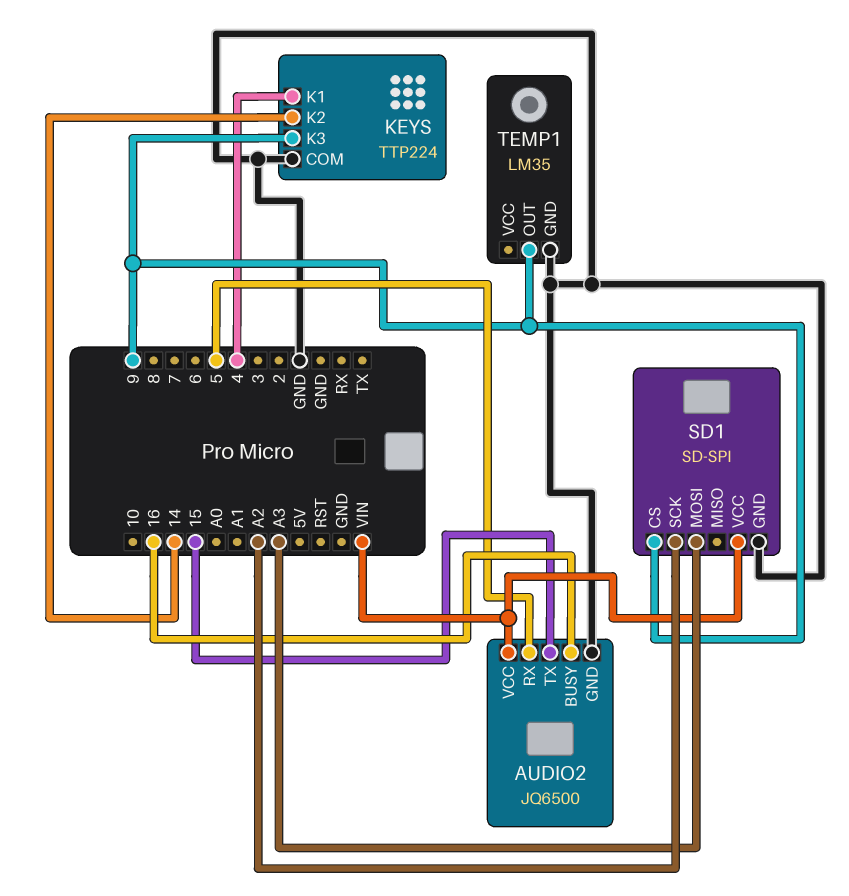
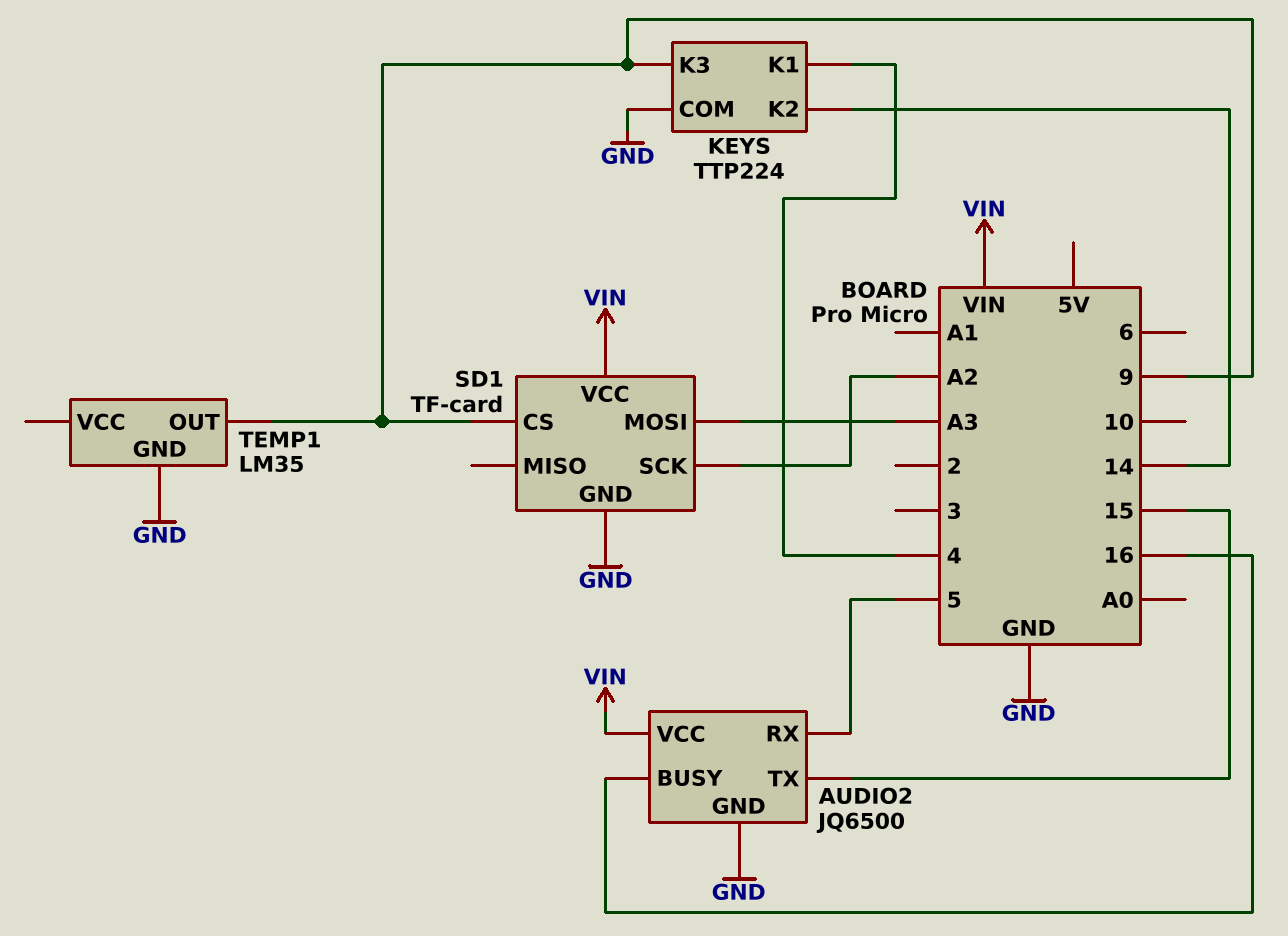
SD1: SD-SPI -> TF-card

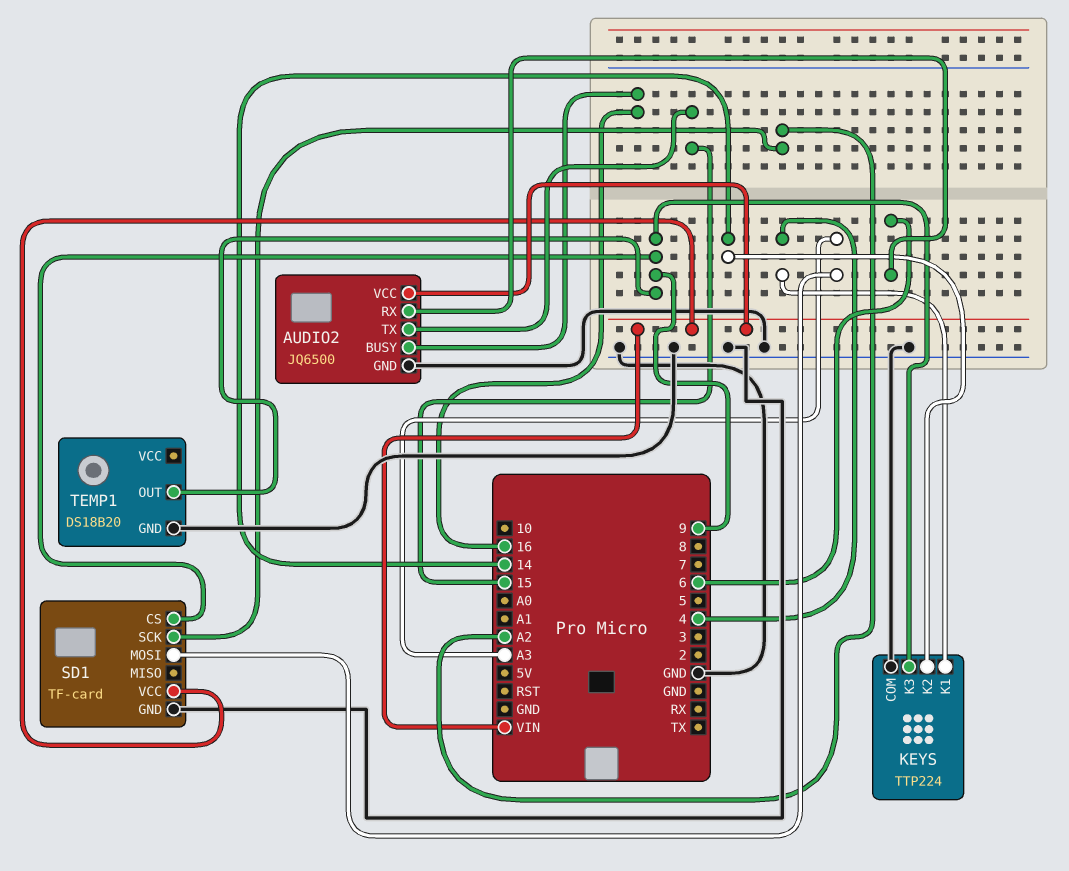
AUDIO2 pin RX: 5 -> 6
TEMP1: LM35 -> DS18B20

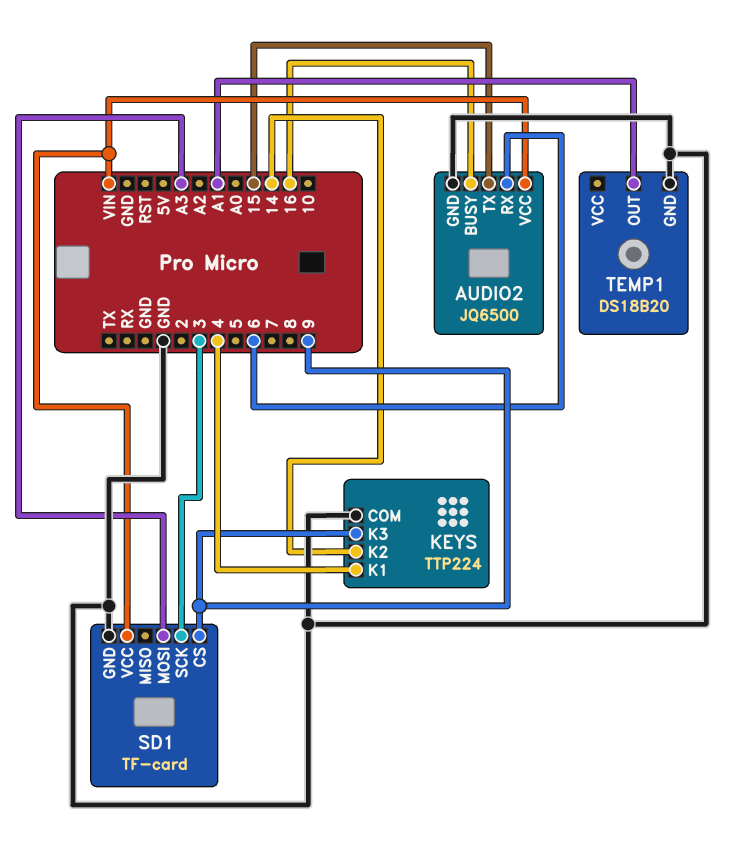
SD1 pin SCK: A2 -> 3
TEMP1 pin OUT: 9 -> A1

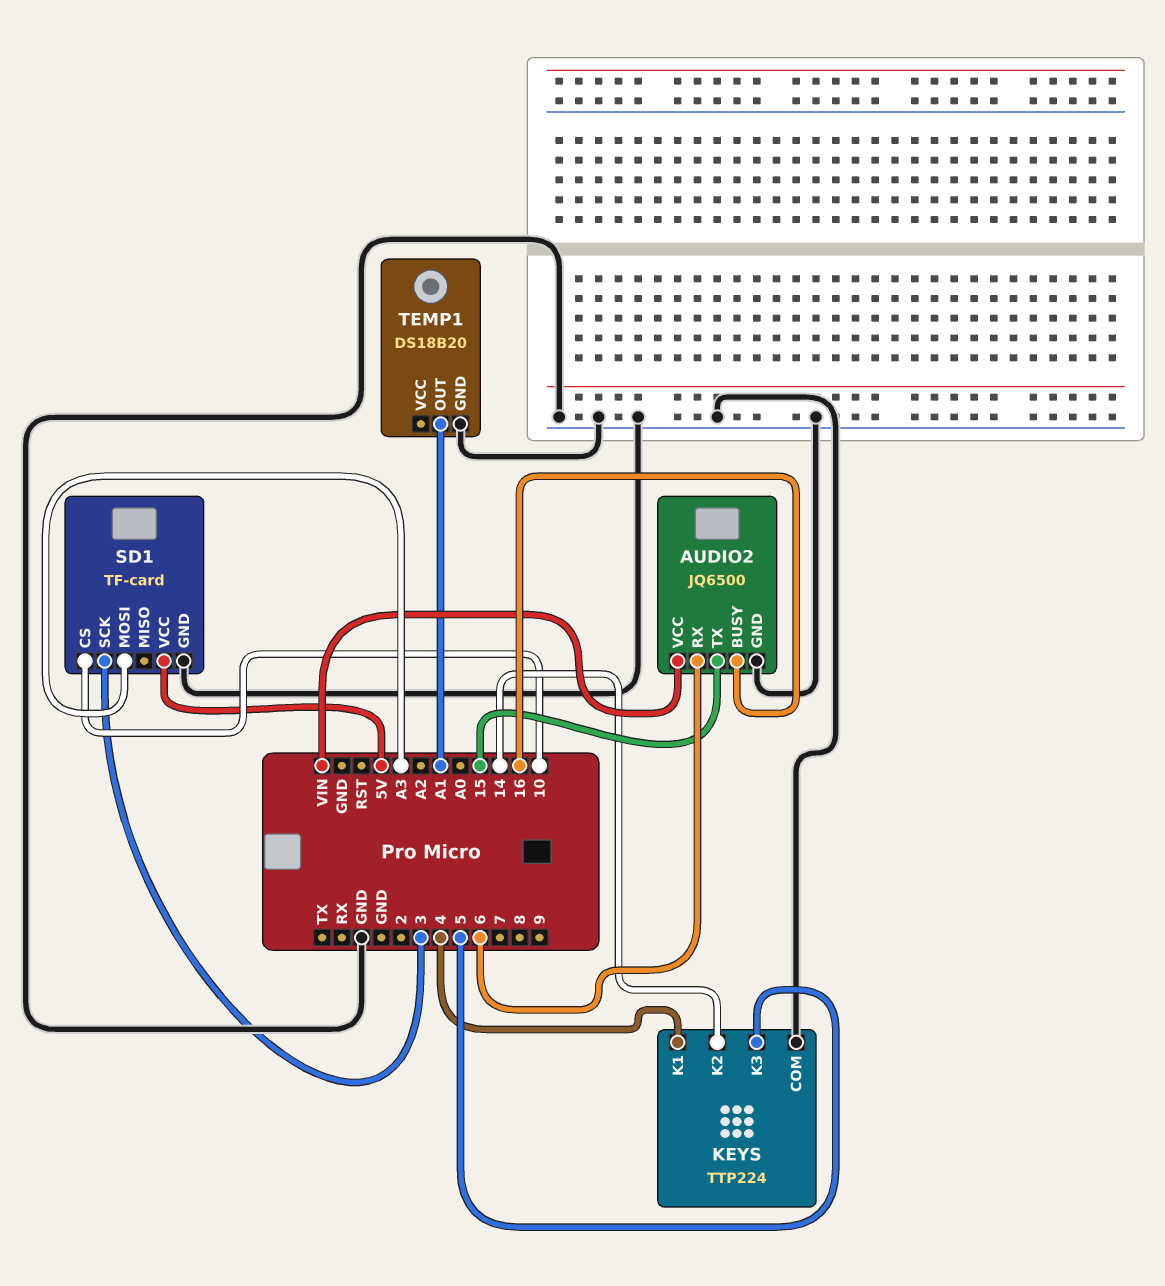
KEYS pin K3: 9 -> 5
SD1 pin CS: 9 -> 10
SD1 pin VCC: VIN -> 5V

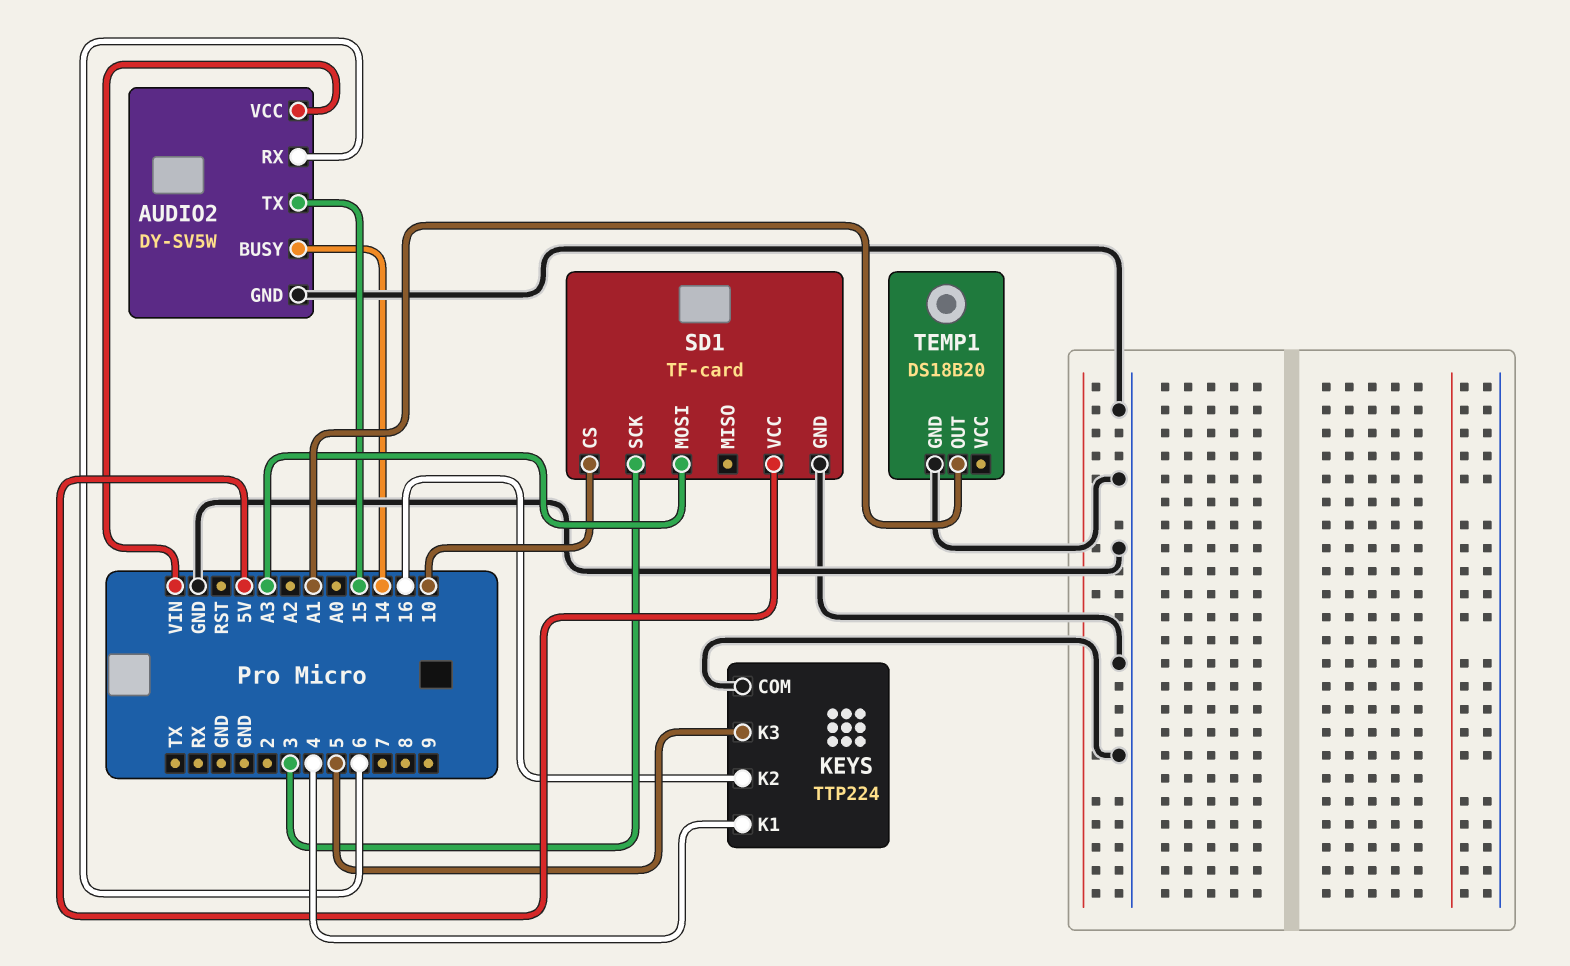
AUDIO2: JQ6500 -> DY-SV5W
AUDIO2 pin BUSY: 16 -> 14
KEYS pin K2: 14 -> 16

